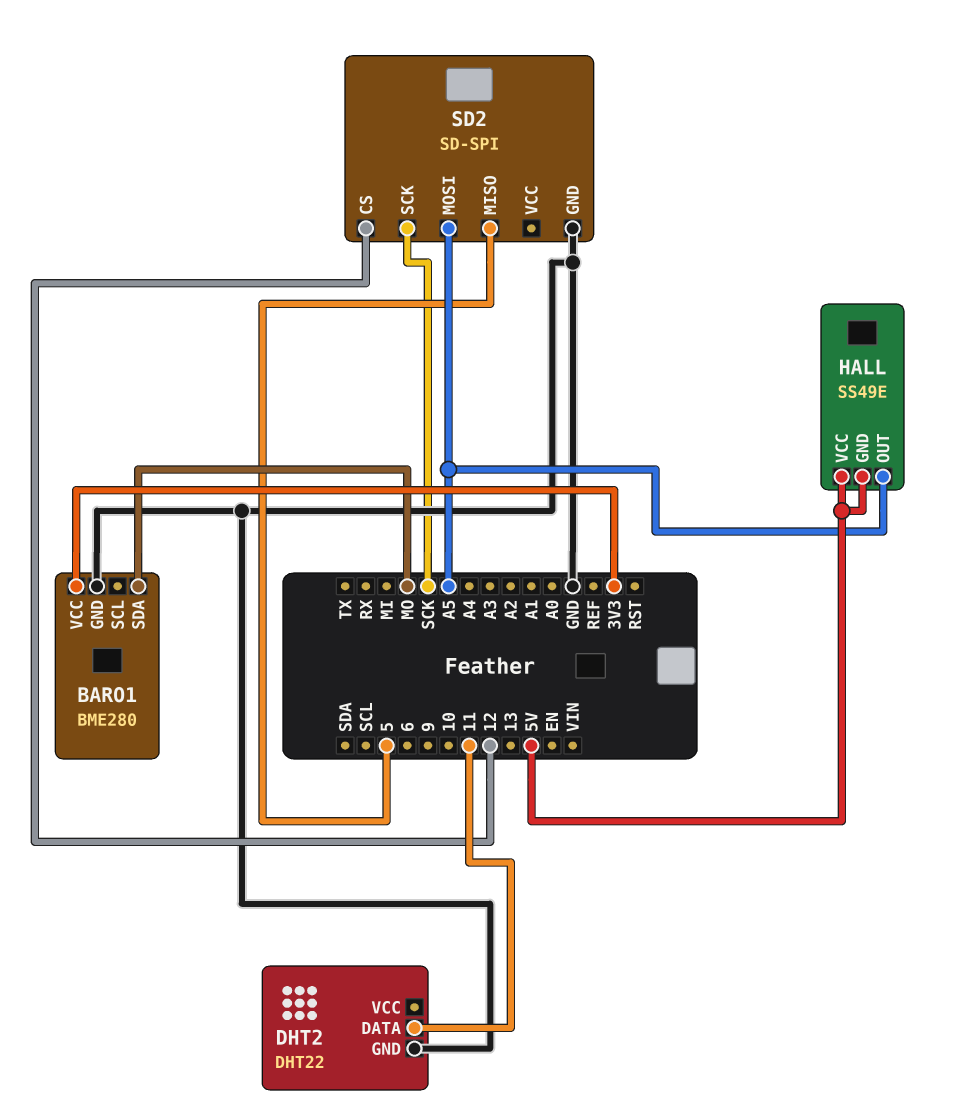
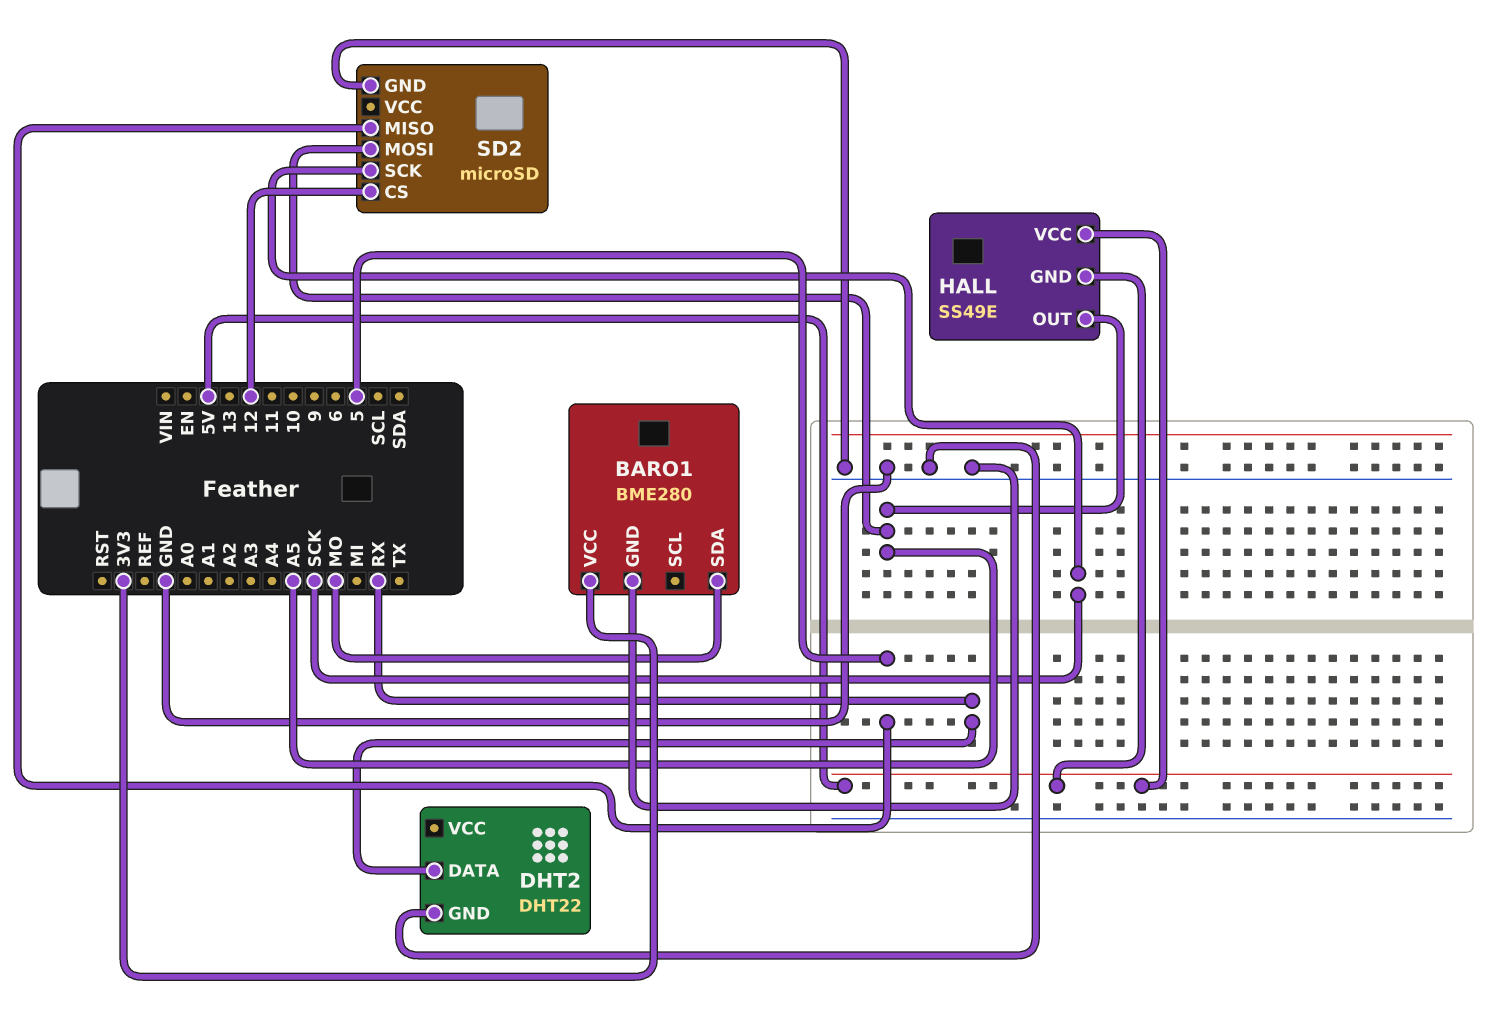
DHT2 pin DATA: 11 -> RX
SD2: SD-SPI -> microSD

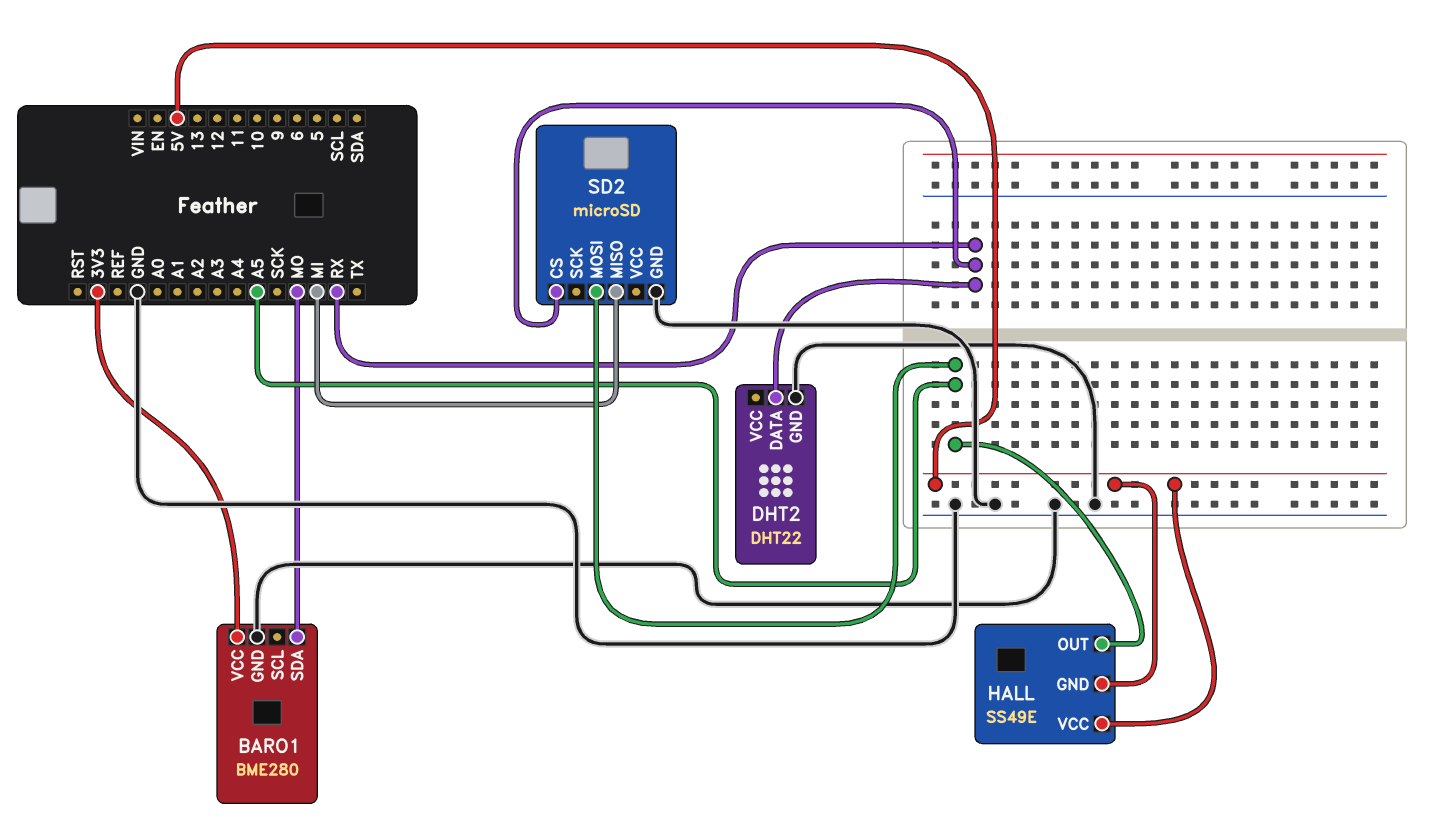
SD2 pin CS: 12 -> RX
SD2 pin MISO: 5 -> MI
SD2 pin SCK: SCK -> none

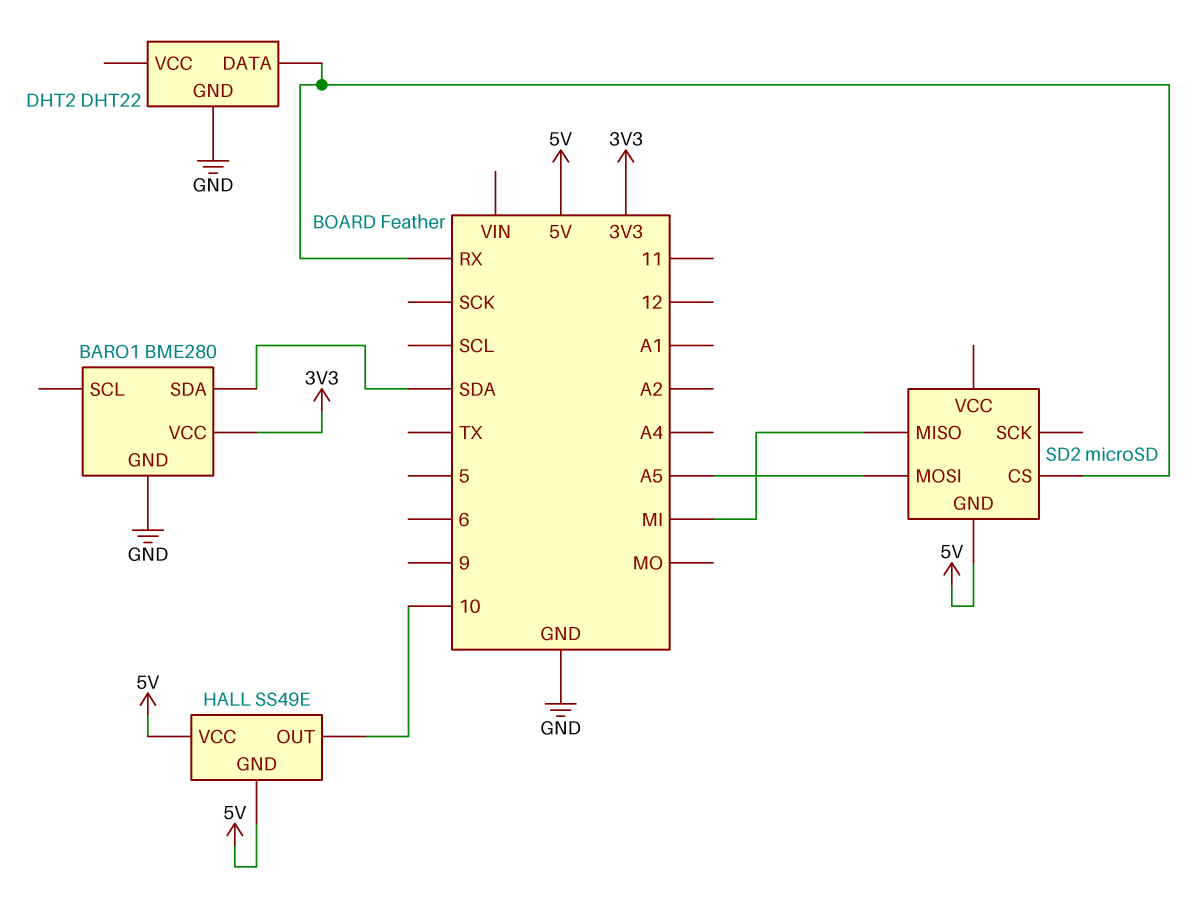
BARO1 pin SDA: MO -> SDA
HALL pin OUT: A5 -> 10
SD2 pin GND: GND -> 5V

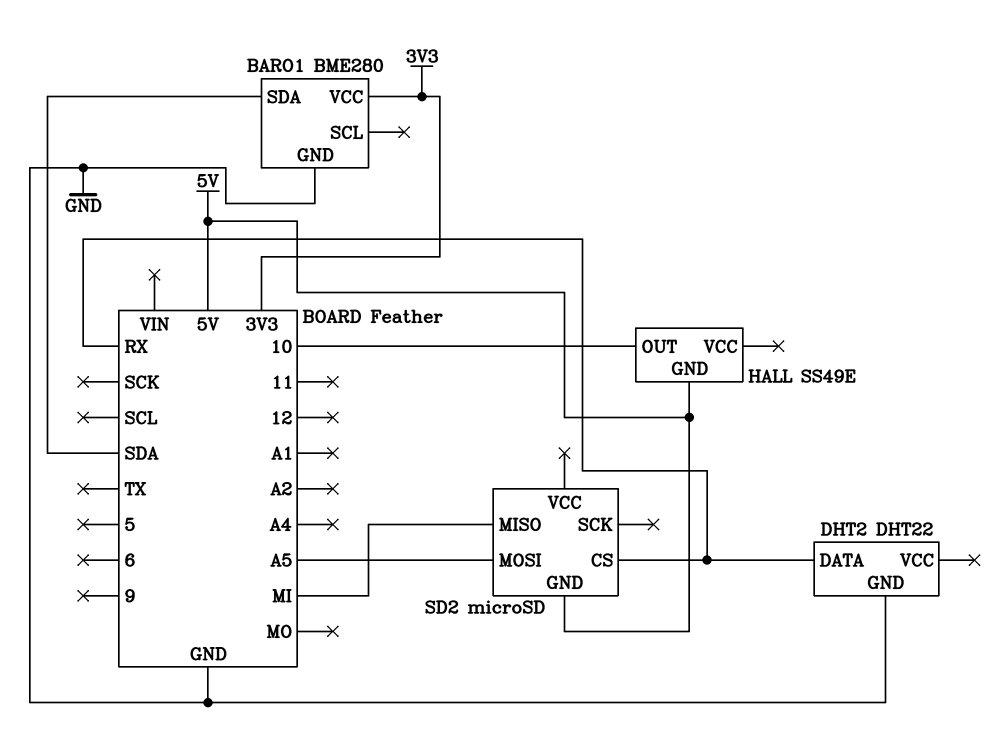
HALL pin VCC: 5V -> none

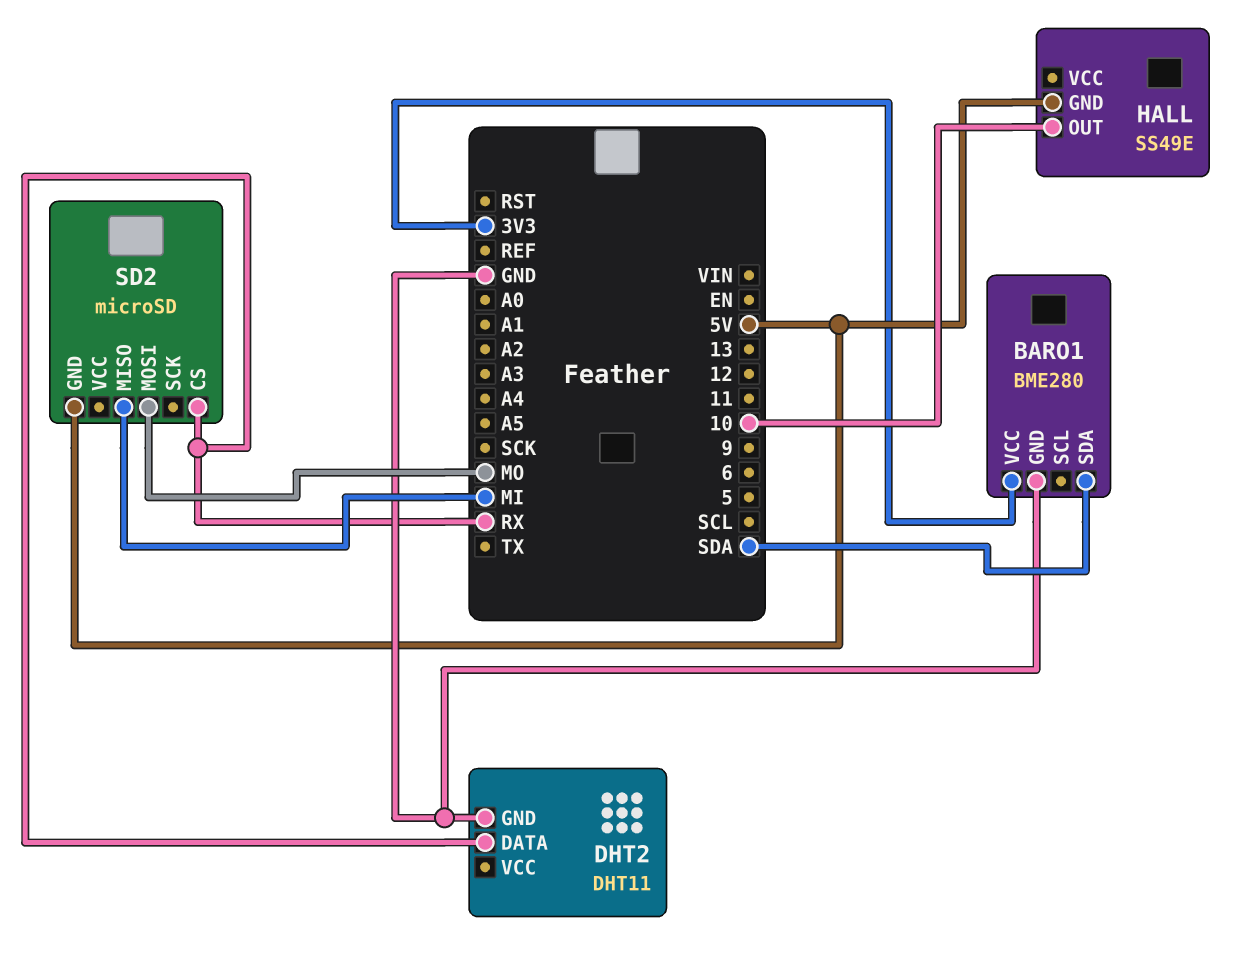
DHT2: DHT22 -> DHT11
SD2 pin MOSI: A5 -> MO

